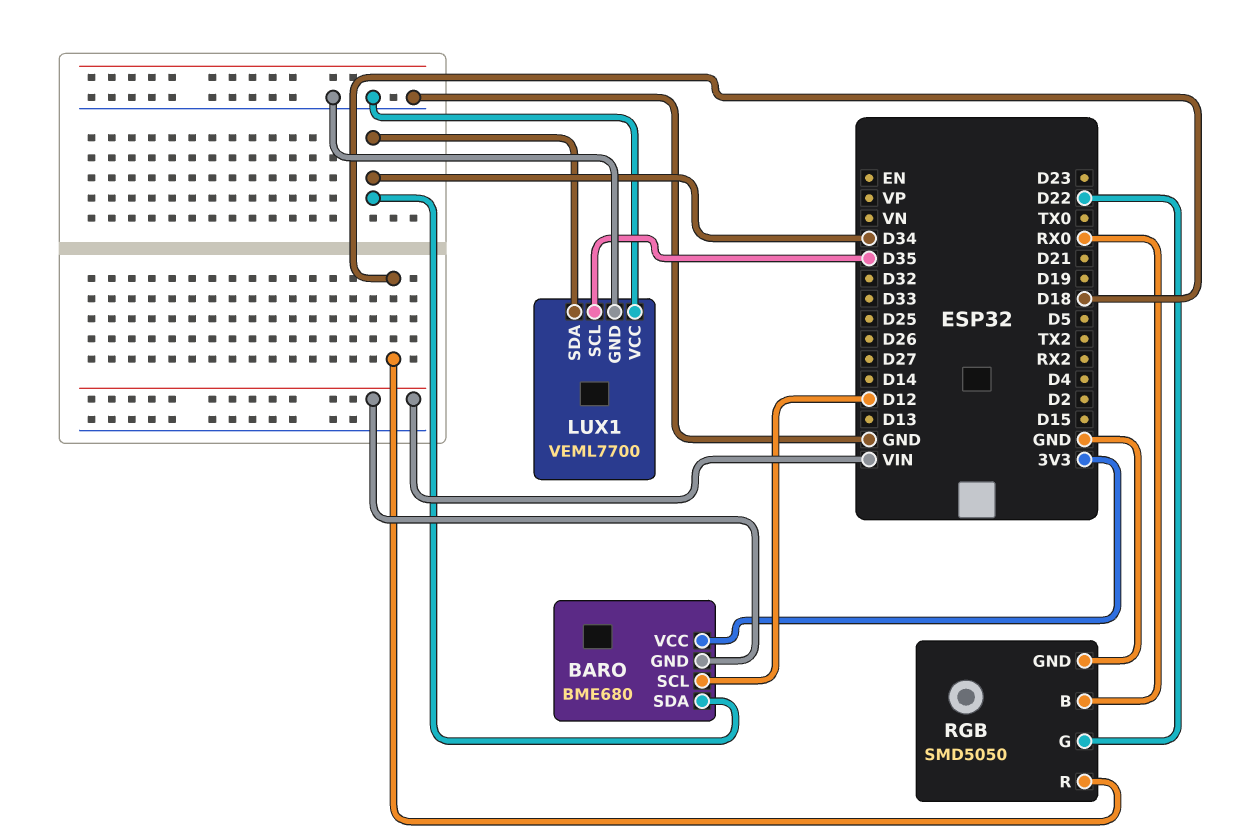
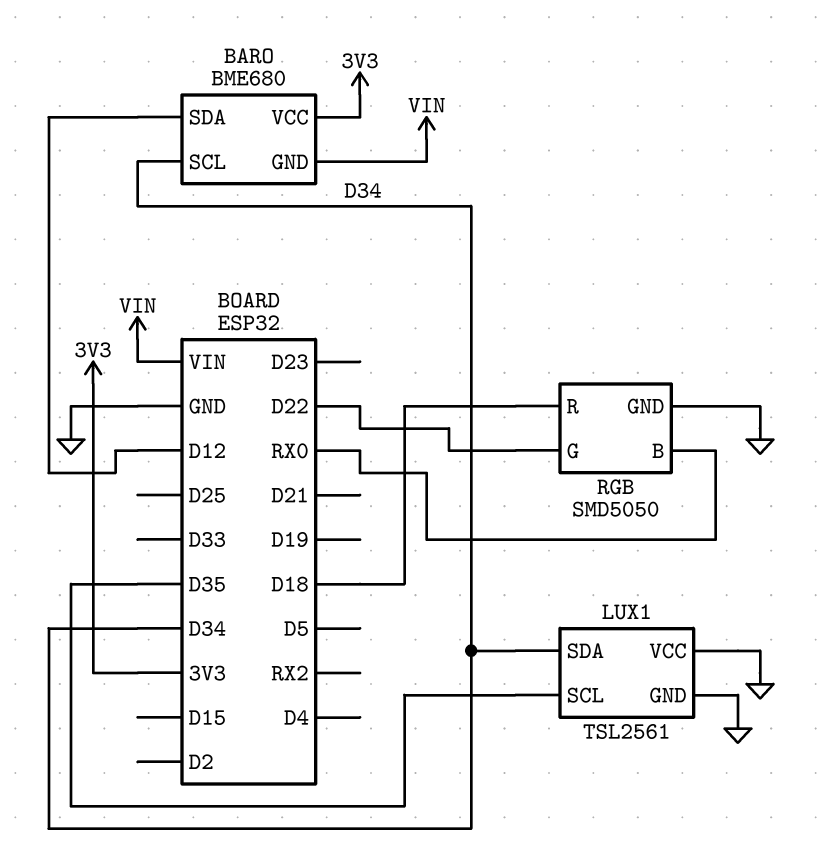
BARO pin SCL: D12 -> D34
BARO pin SDA: D34 -> D12
LUX1: VEML7700 -> TSL2561

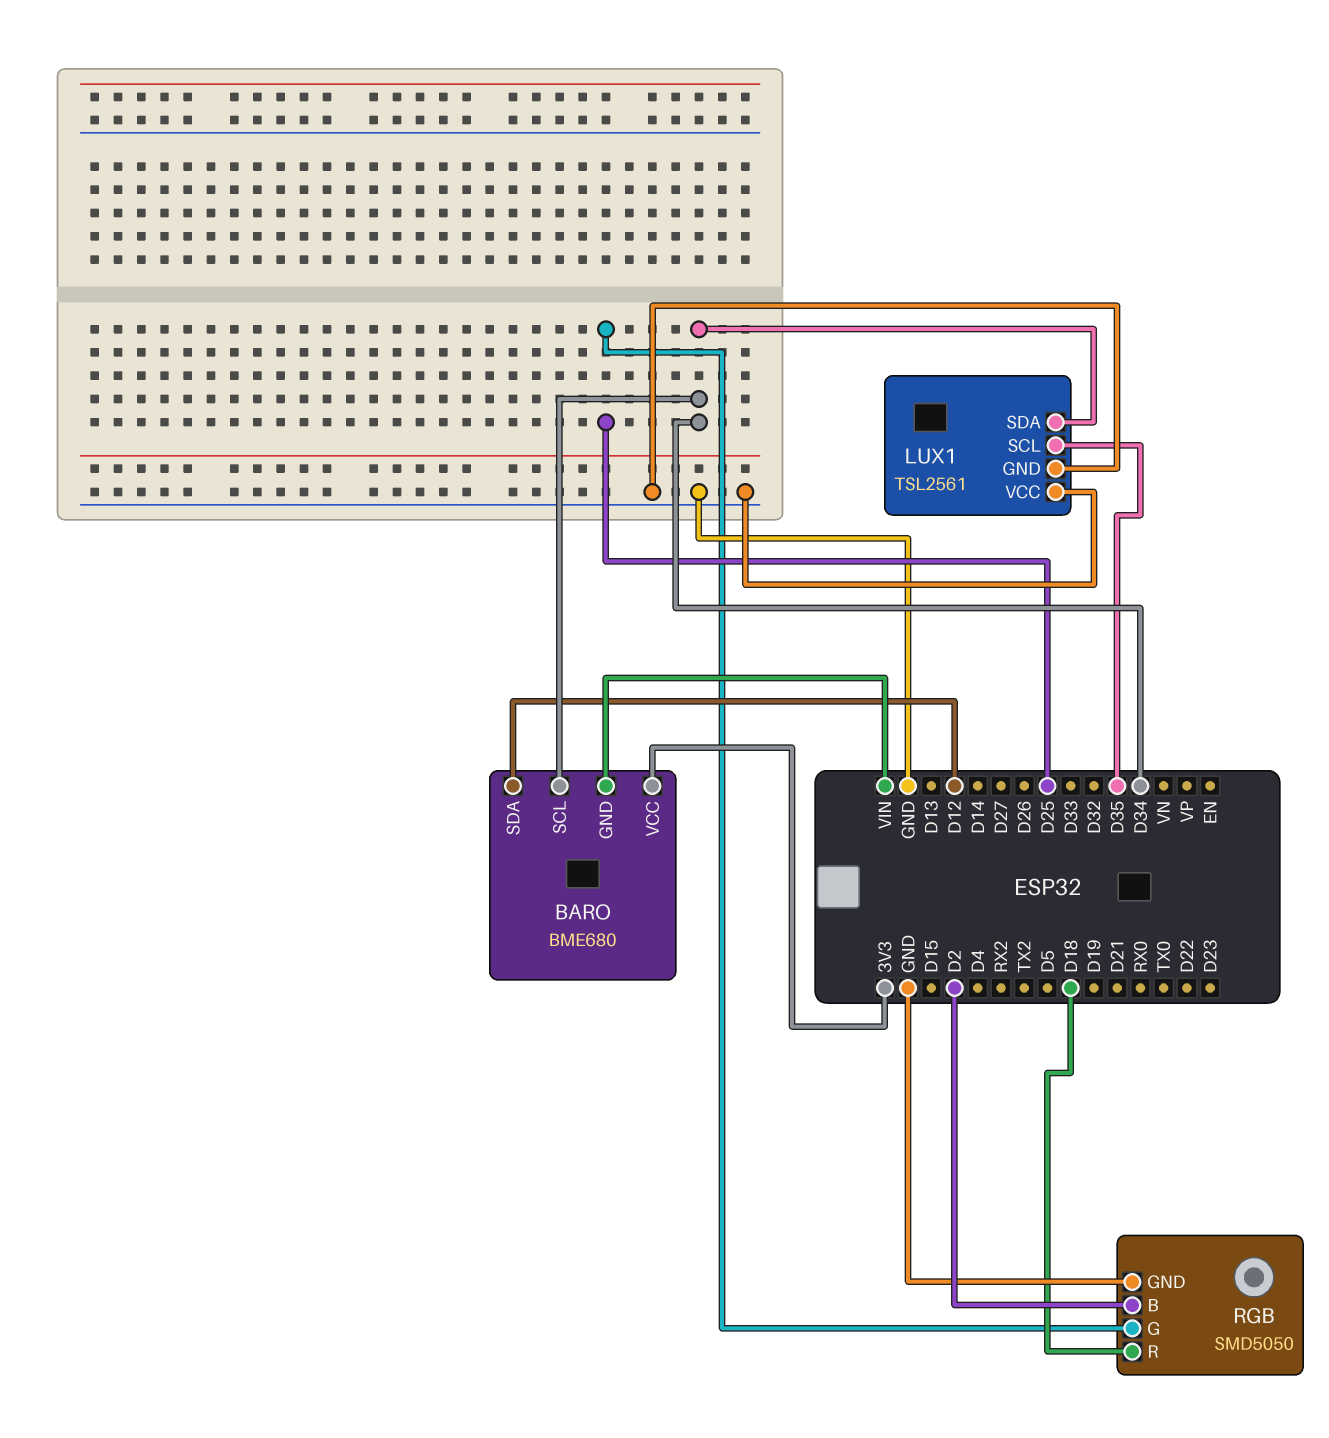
RGB pin B: RX0 -> D2
RGB pin G: D22 -> D25

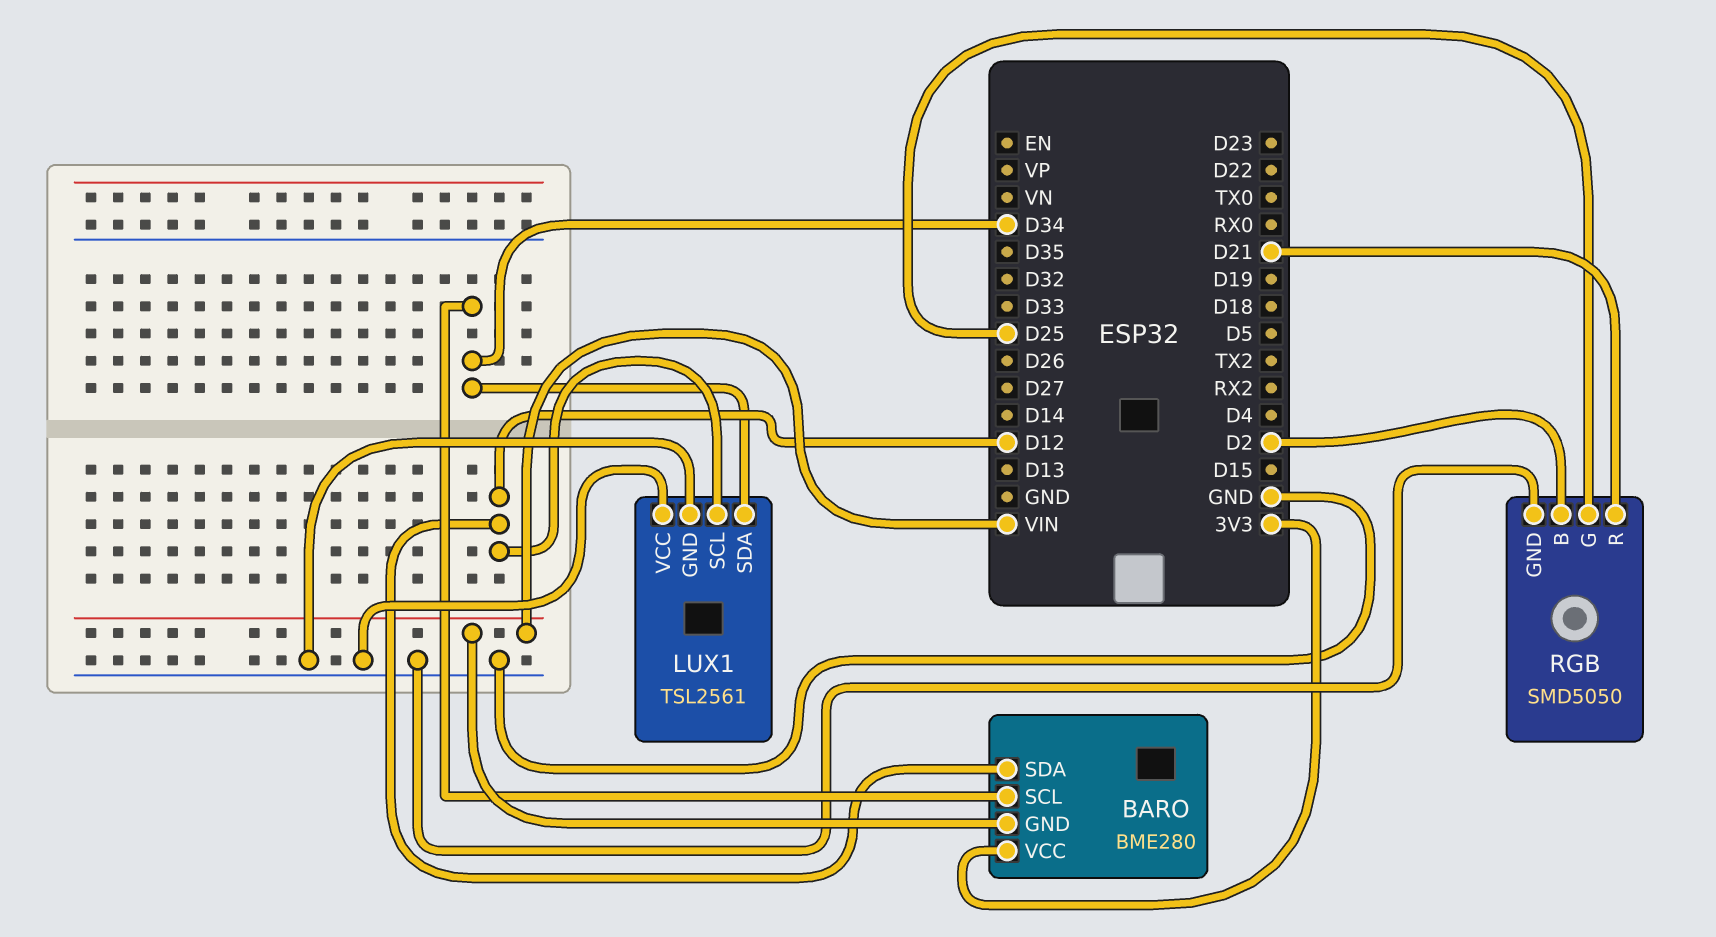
BARO: BME680 -> BME280
LUX1 pin SCL: D35 -> D12
RGB pin R: D18 -> D21

